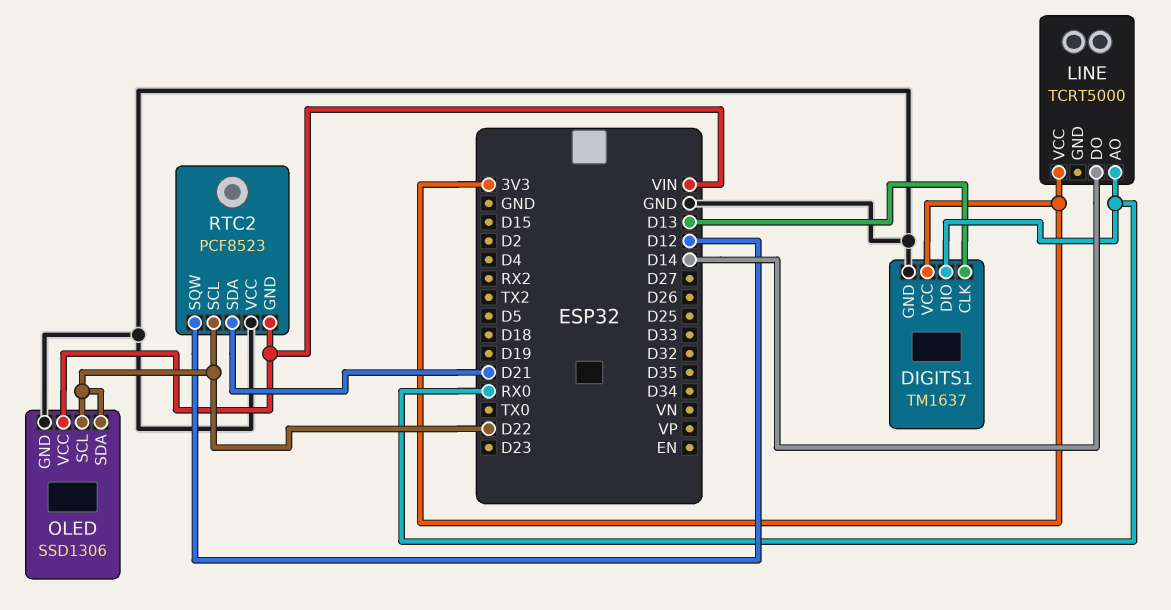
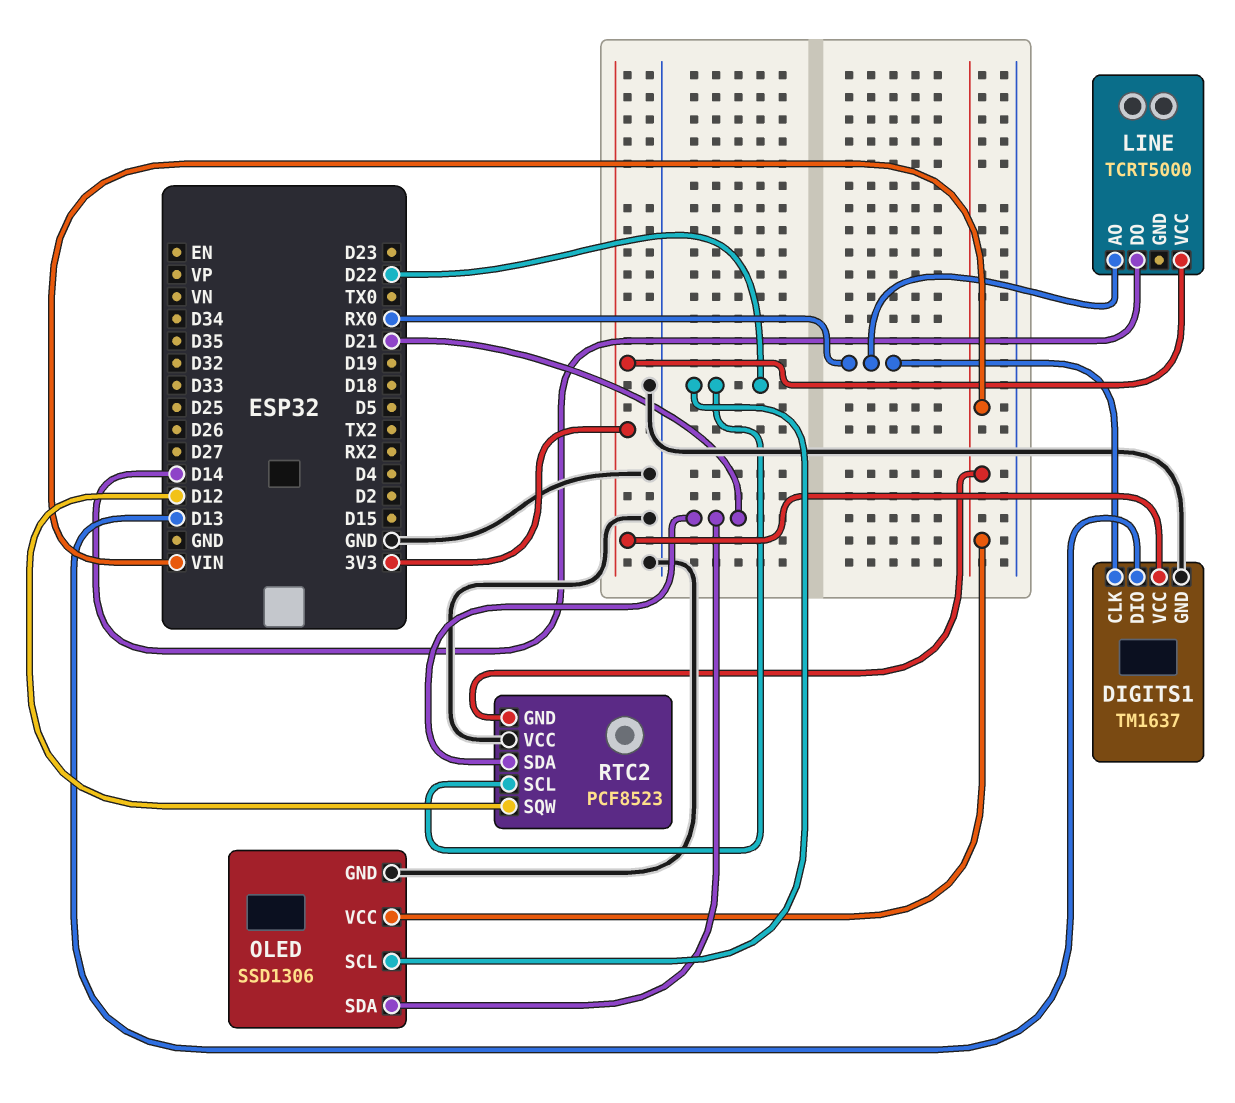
DIGITS1 pin CLK: D13 -> RX0
DIGITS1 pin DIO: RX0 -> D13
OLED pin SDA: D22 -> D21

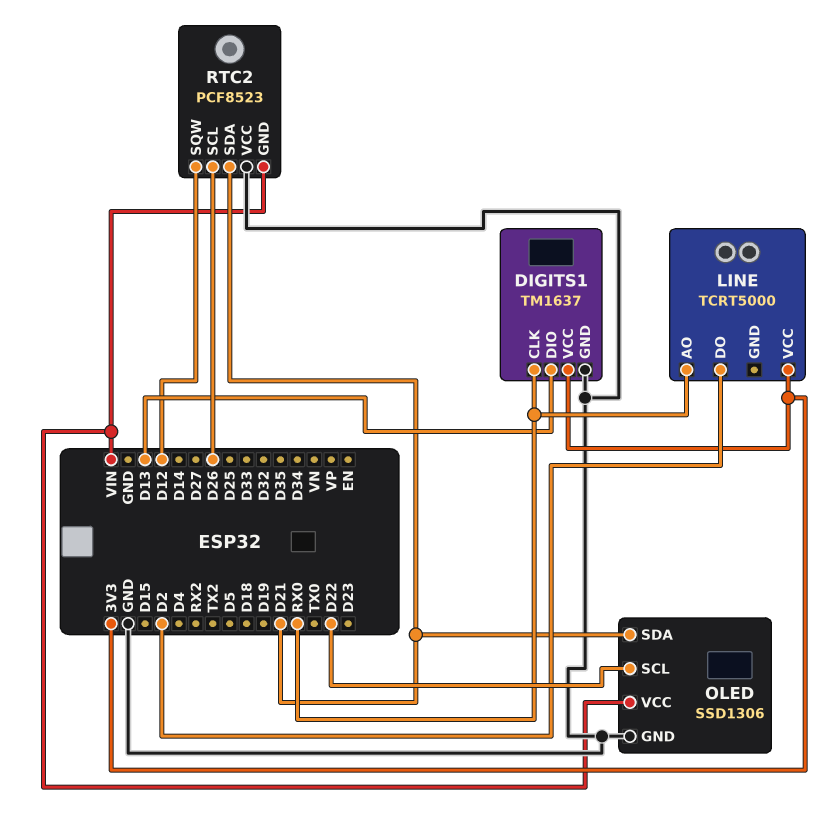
LINE pin DO: D14 -> D2
RTC2 pin SCL: D22 -> D26

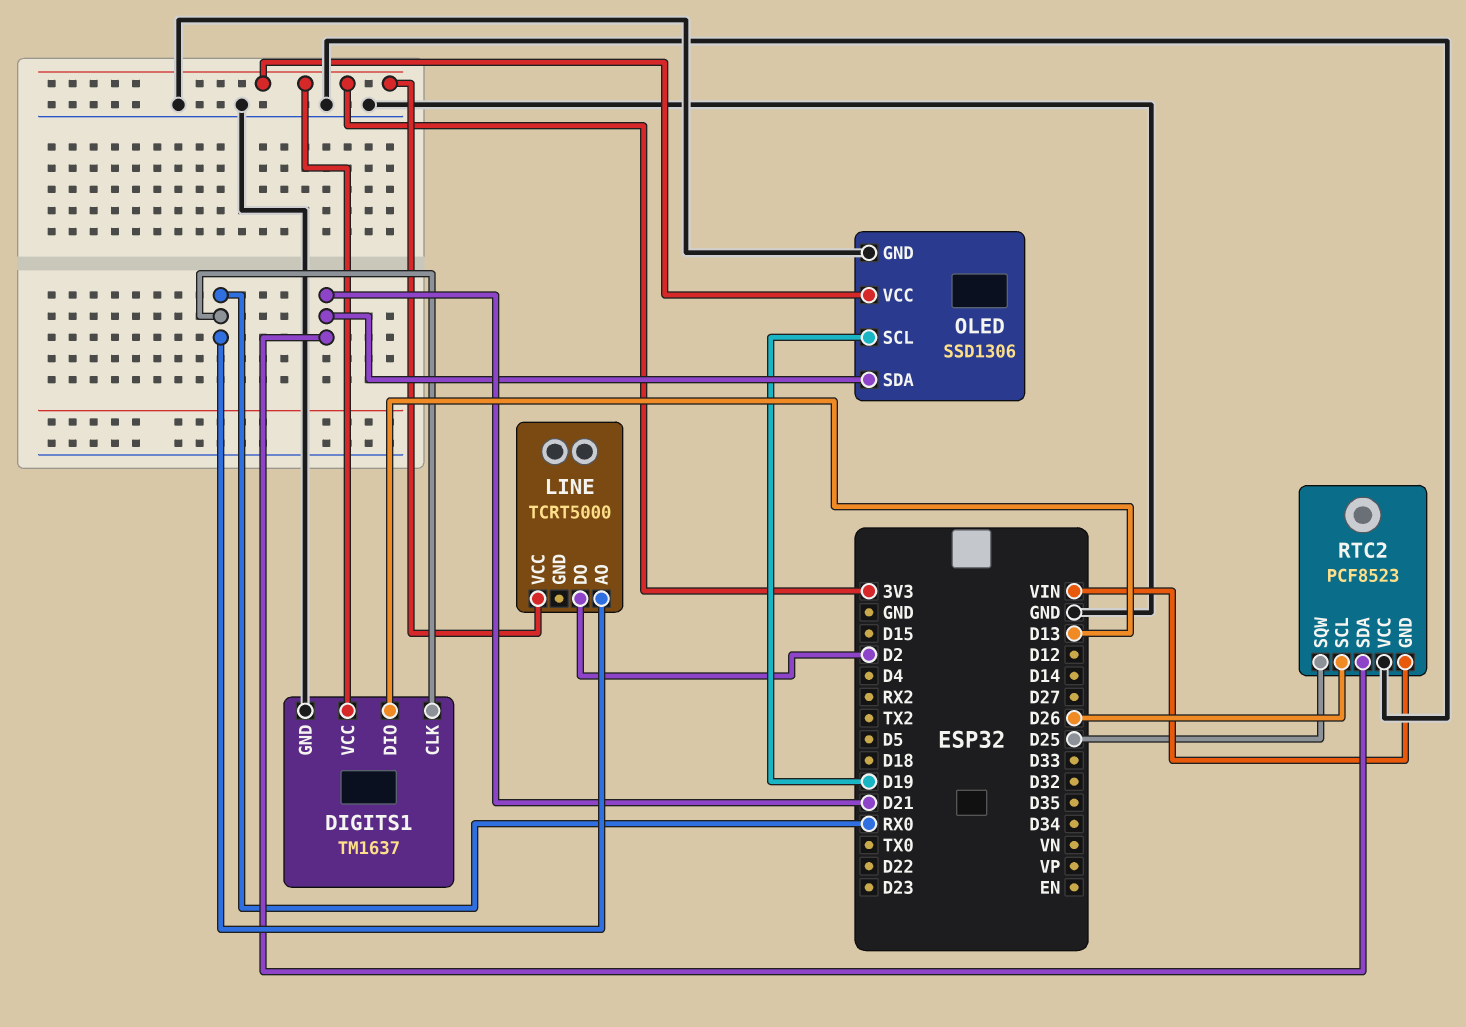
OLED pin SCL: D22 -> D19
OLED pin VCC: VIN -> 3V3
RTC2 pin SQW: D12 -> D25

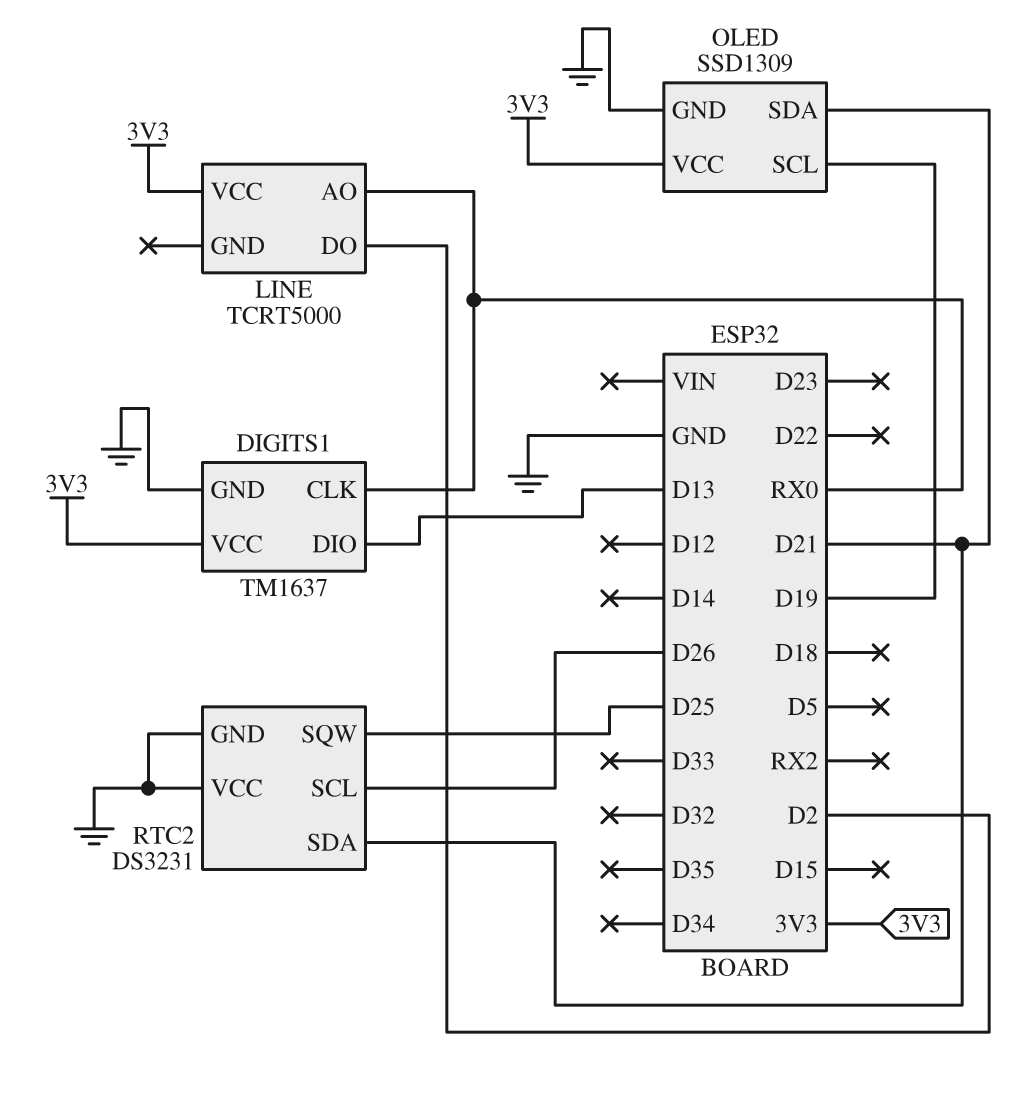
OLED: SSD1306 -> SSD1309
RTC2: PCF8523 -> DS3231
RTC2 pin GND: VIN -> GND

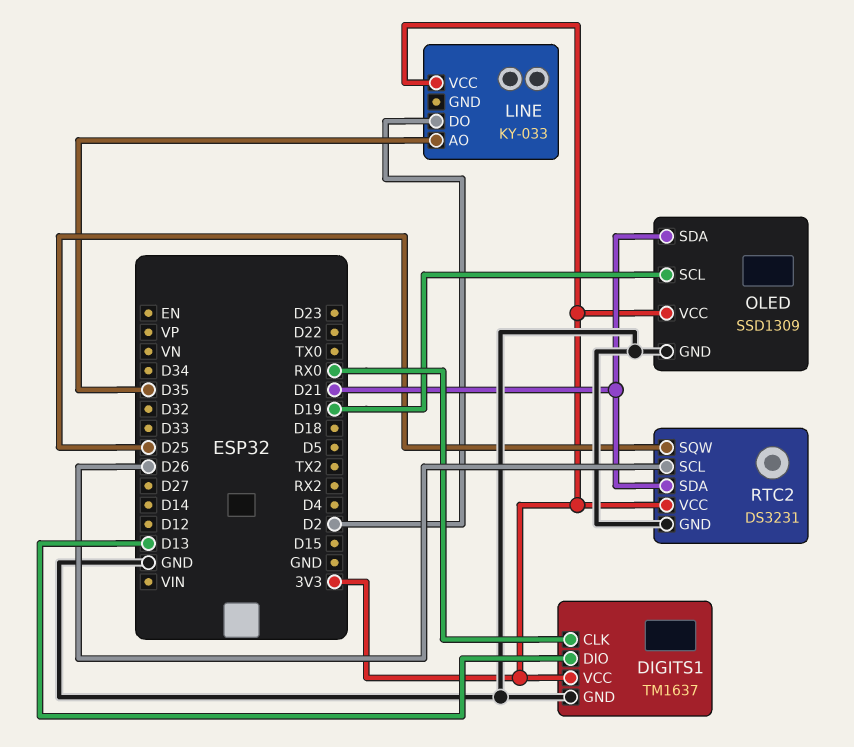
LINE: TCRT5000 -> KY-033
LINE pin AO: RX0 -> D35
RTC2 pin VCC: GND -> 3V3

